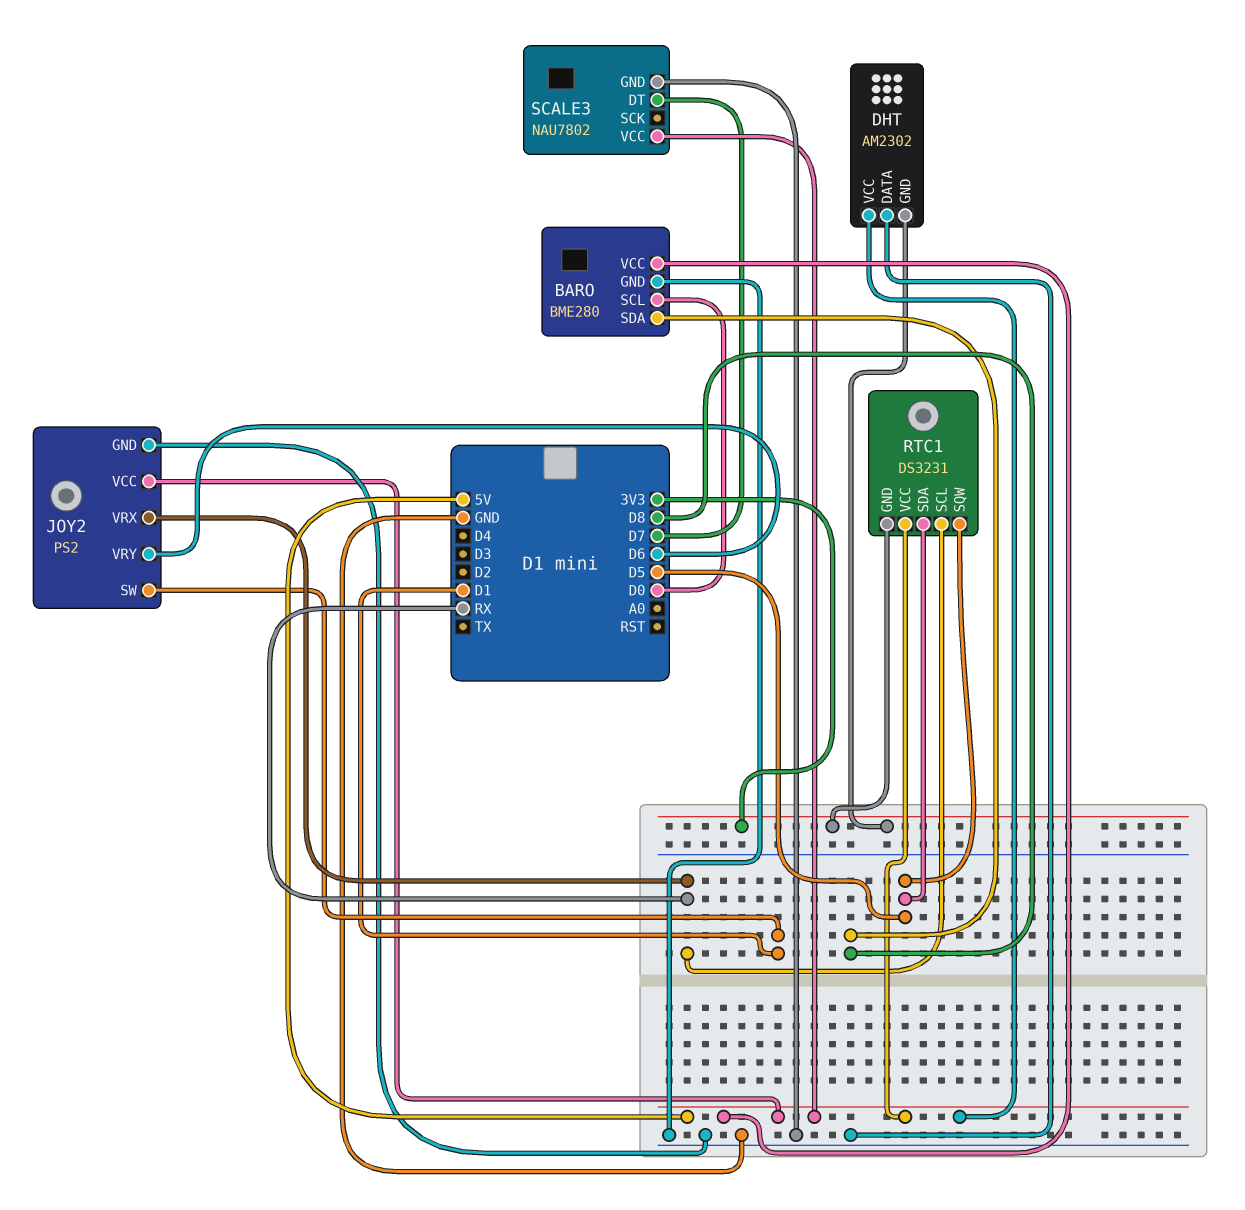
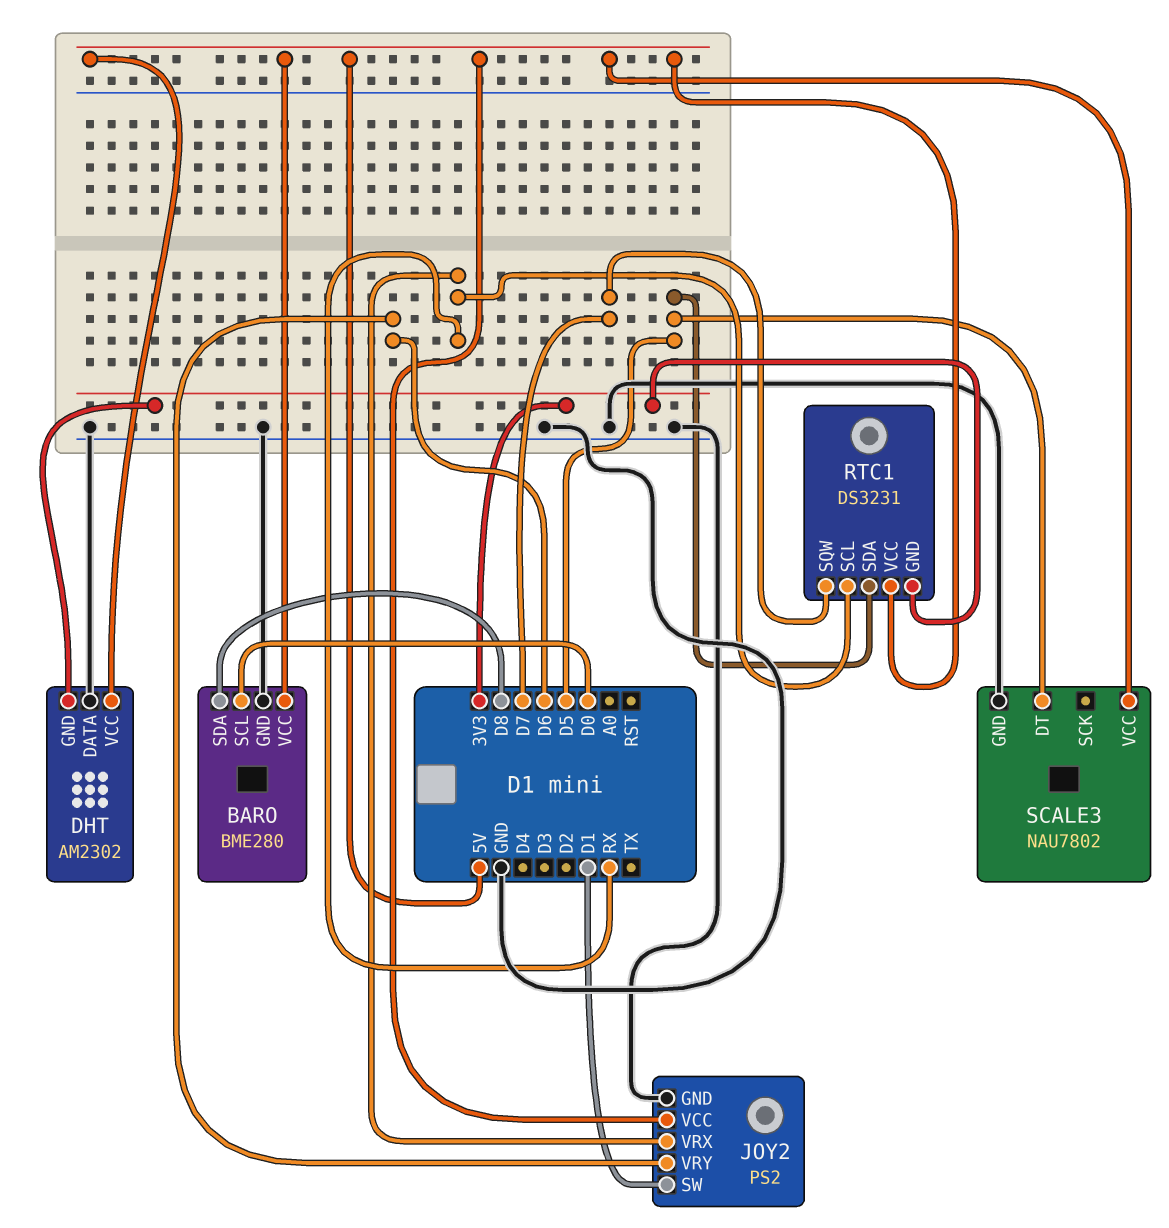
RTC1 pin SQW: D5 -> D7
SCALE3 pin DT: D7 -> D5

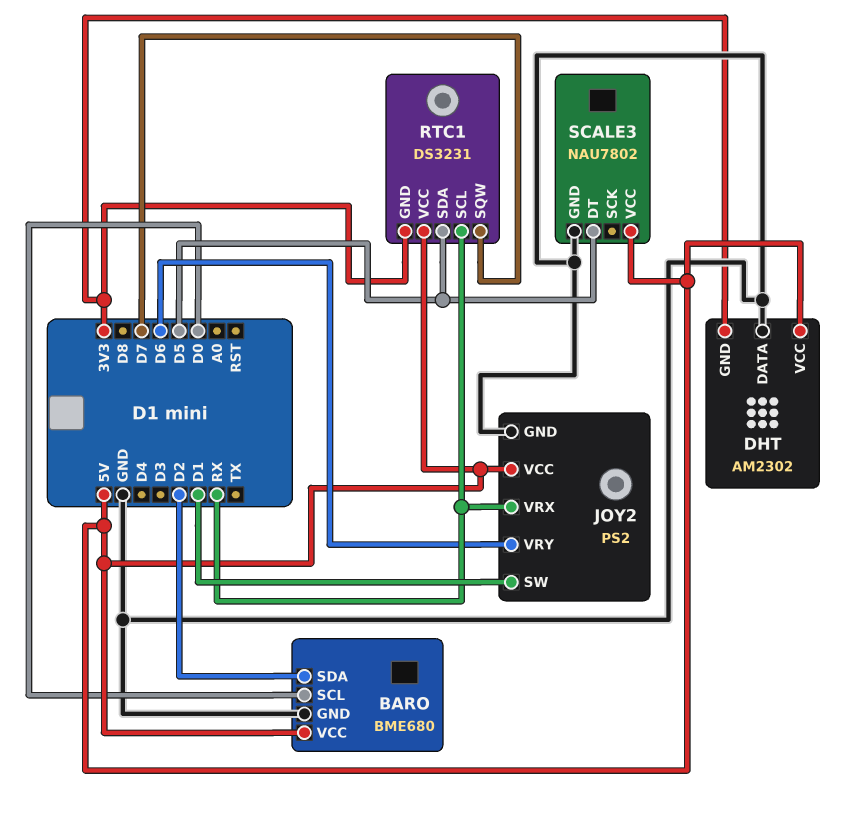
BARO: BME280 -> BME680
BARO pin SDA: D8 -> D2

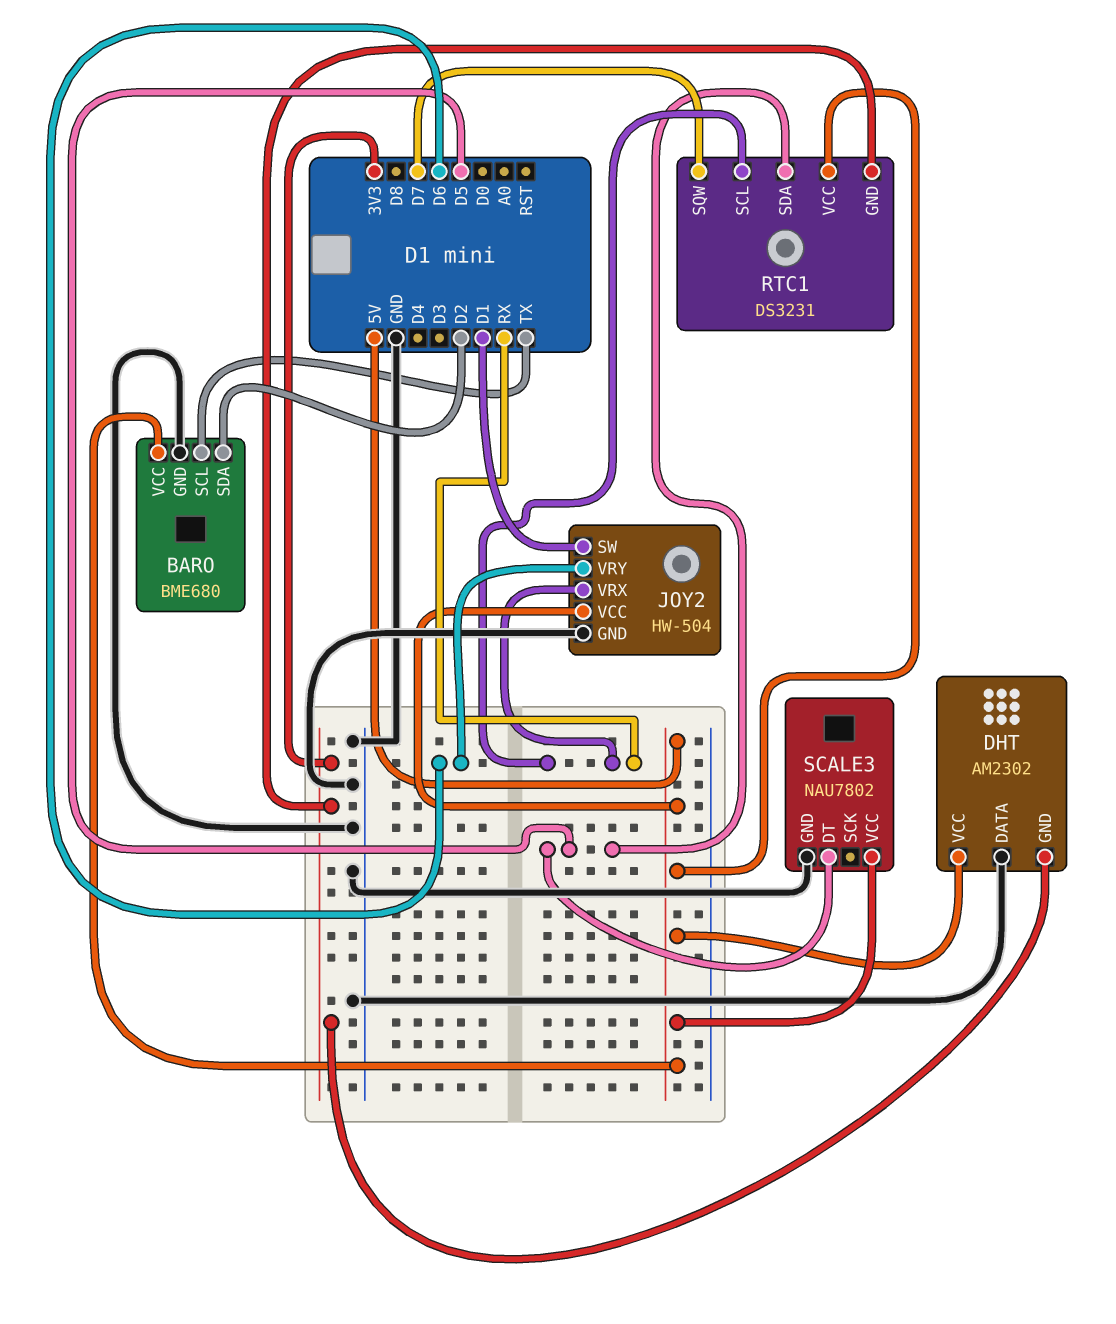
BARO pin SCL: D0 -> TX
JOY2: PS2 -> HW-504

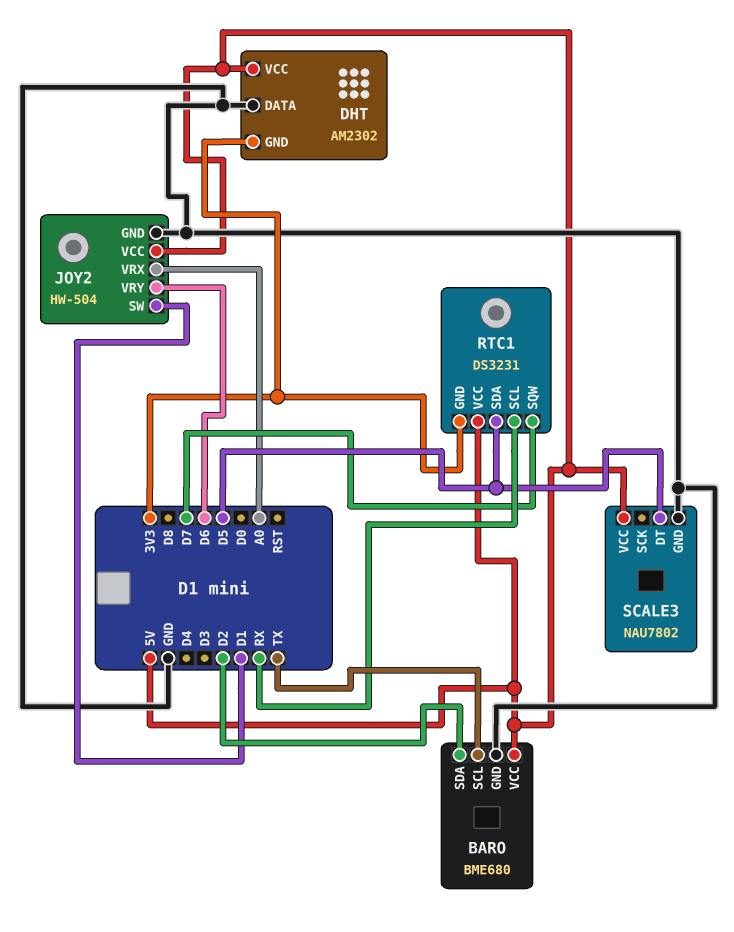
JOY2 pin VRX: RX -> A0

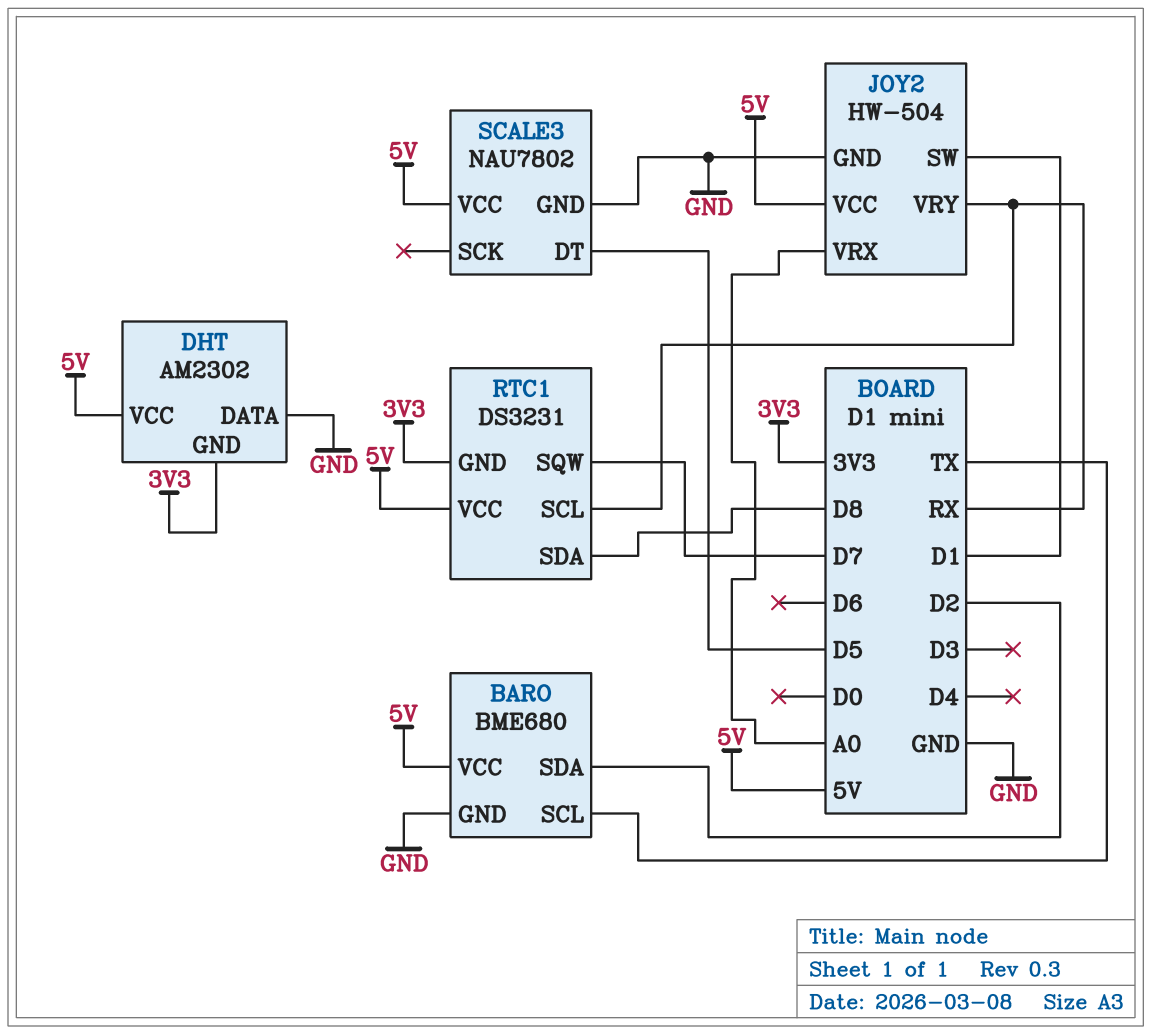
JOY2 pin VRY: D6 -> RX
RTC1 pin SDA: D5 -> D8

